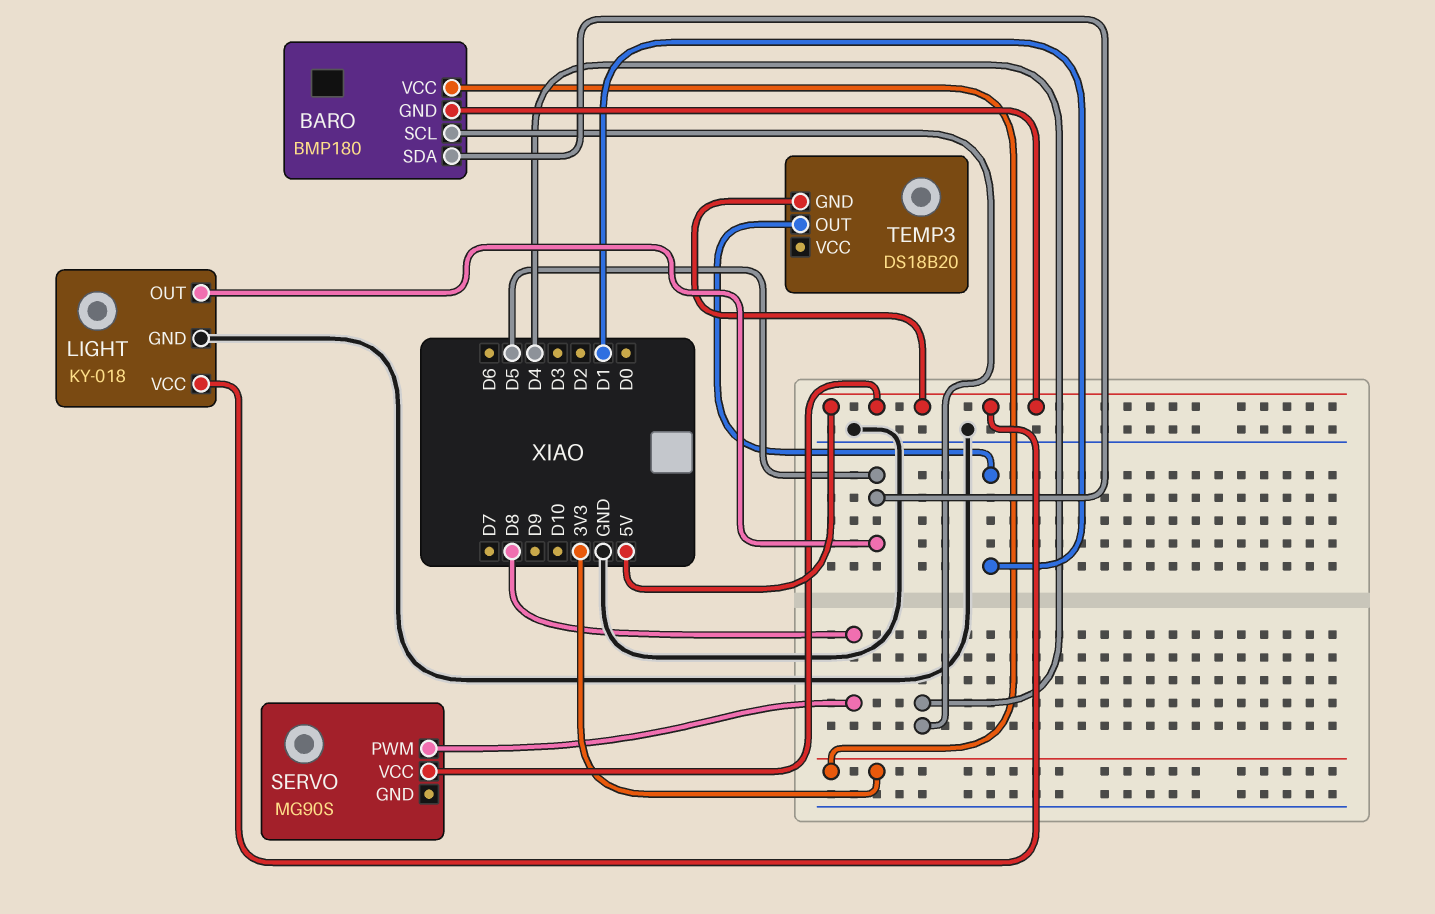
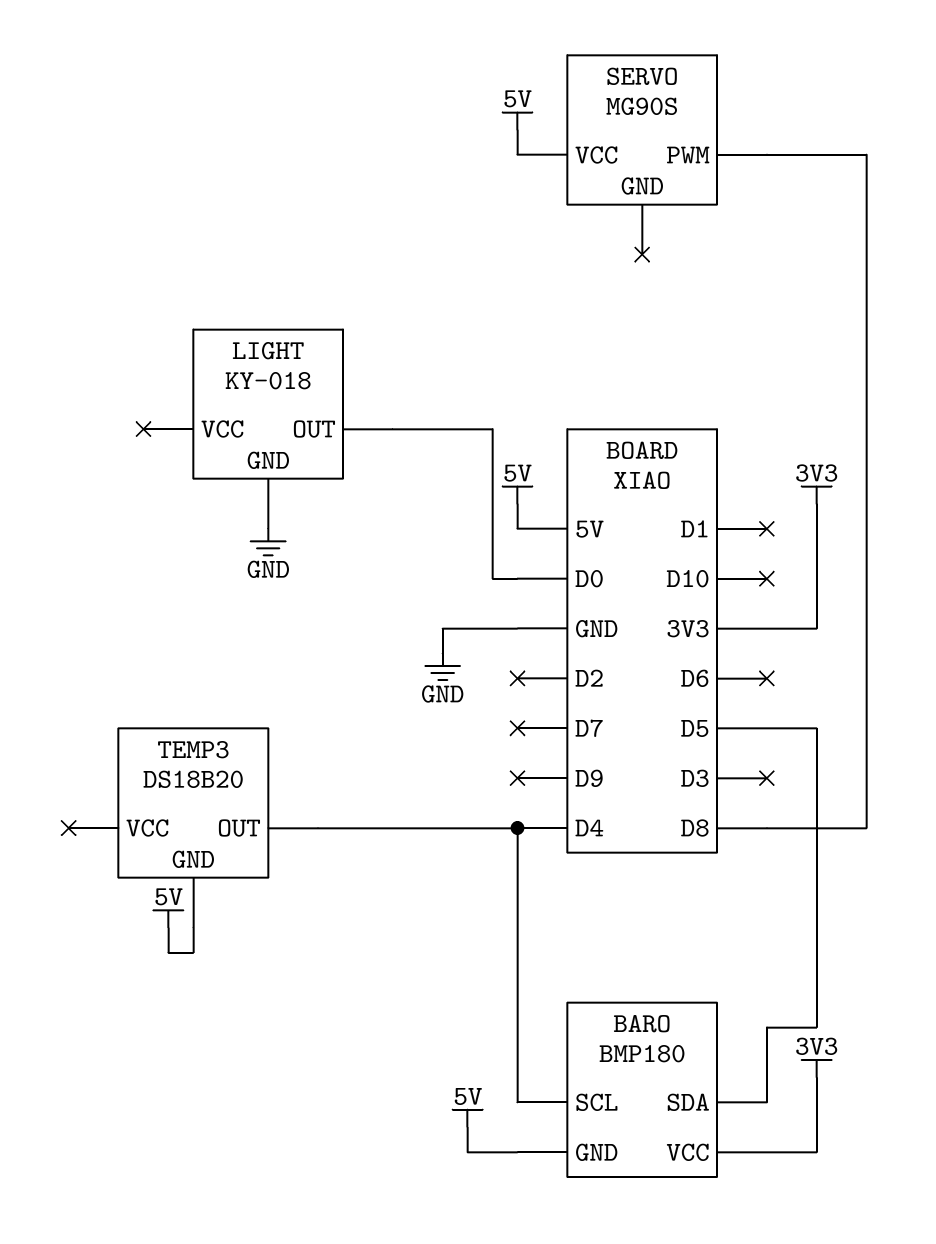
LIGHT pin OUT: D5 -> D0
LIGHT pin VCC: 5V -> none
TEMP3 pin OUT: D1 -> D4

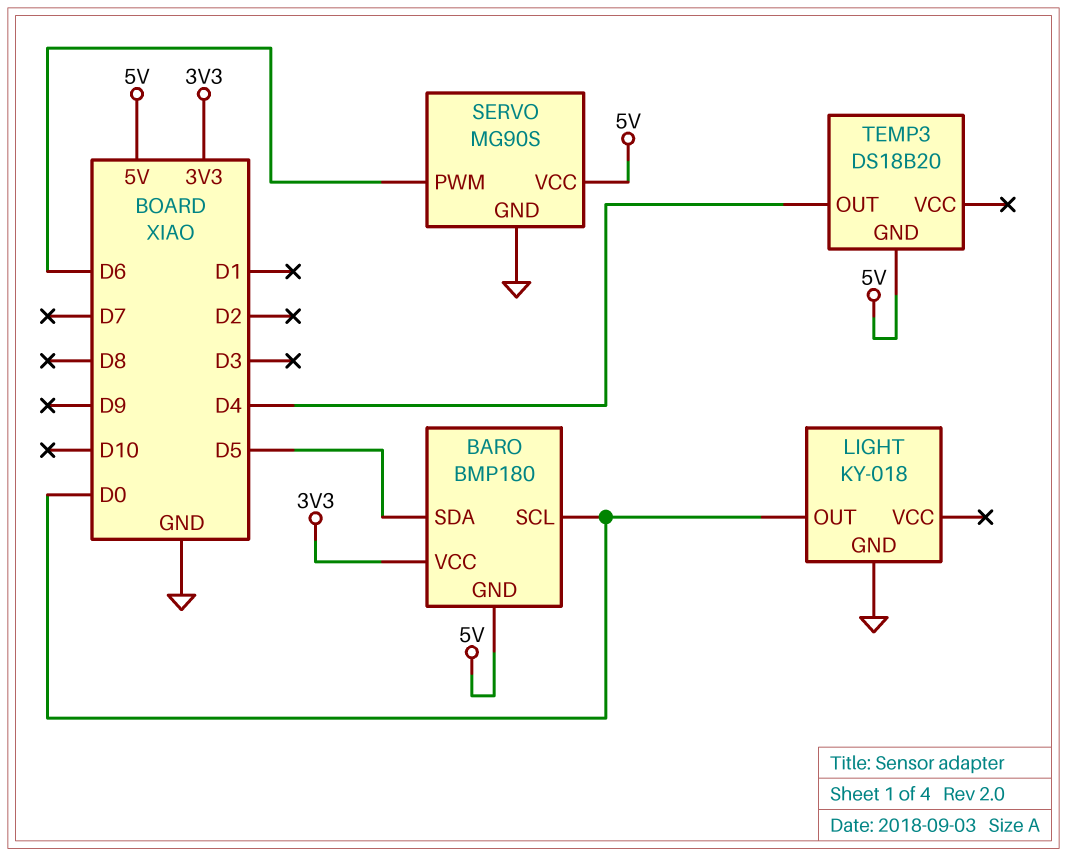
BARO pin SCL: D4 -> D0
SERVO pin GND: none -> GND
SERVO pin PWM: D8 -> D6

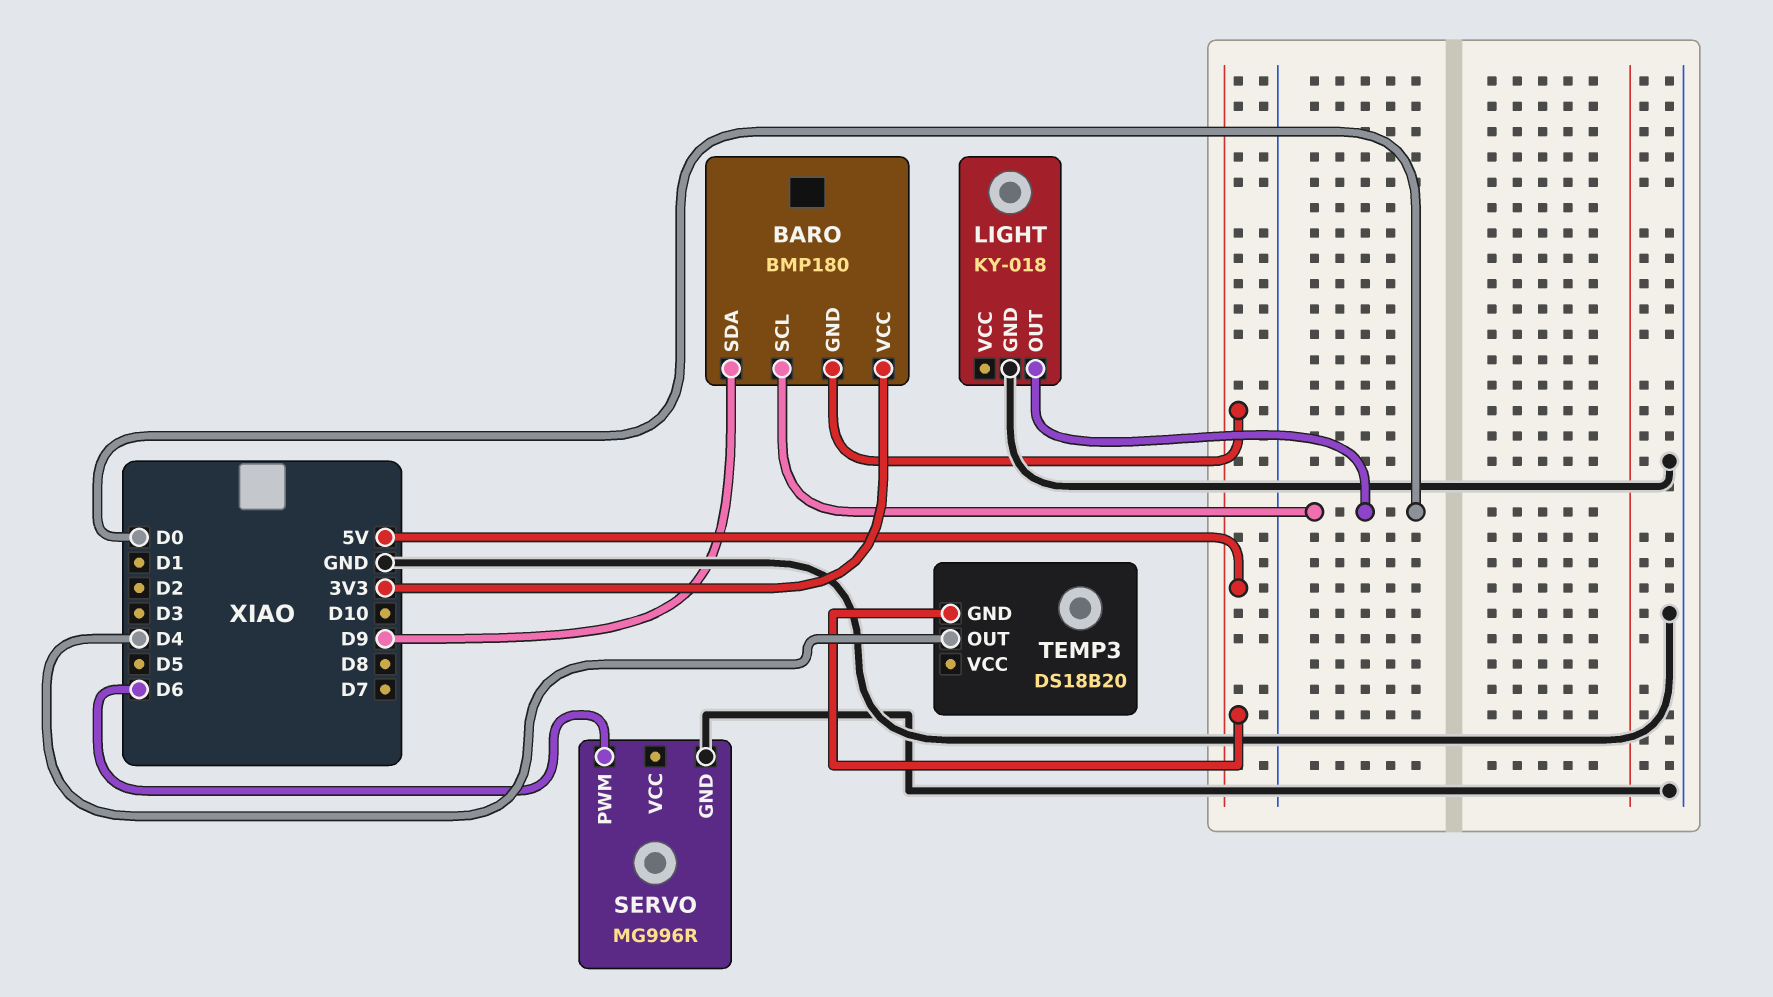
BARO pin SDA: D5 -> D9
SERVO: MG90S -> MG996R
SERVO pin VCC: 5V -> none

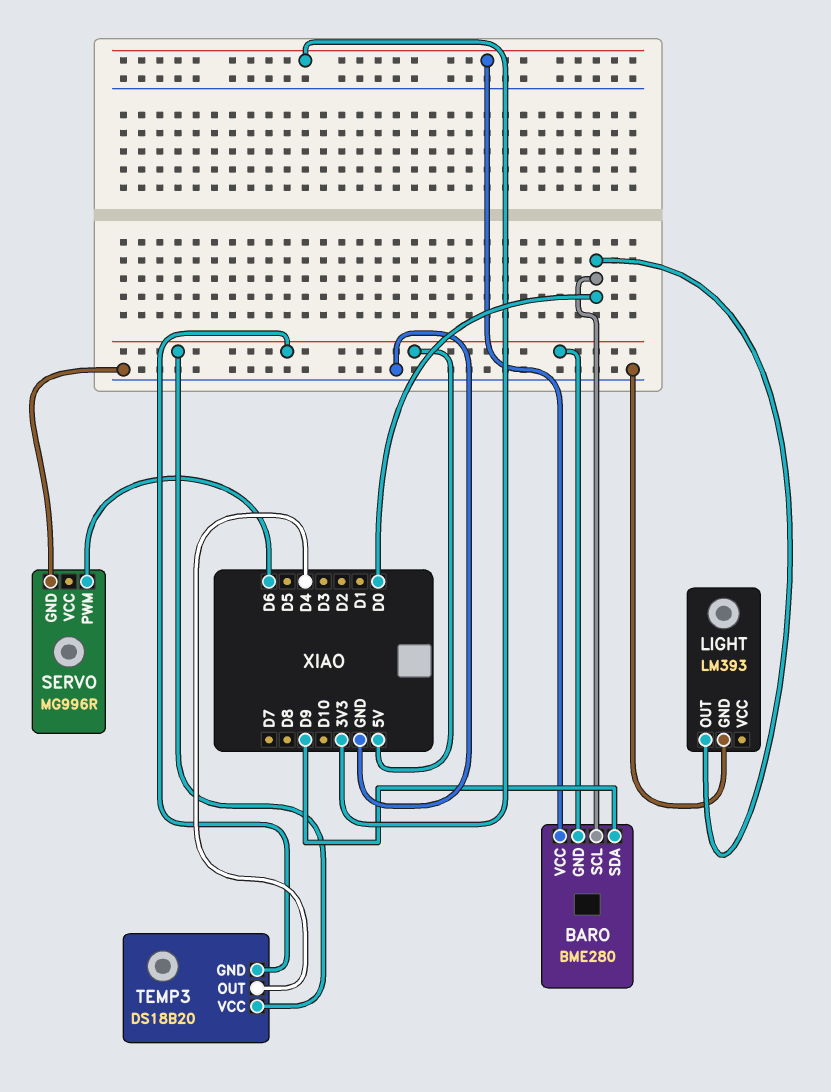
BARO: BMP180 -> BME280
LIGHT: KY-018 -> LM393
TEMP3 pin VCC: none -> 5V

